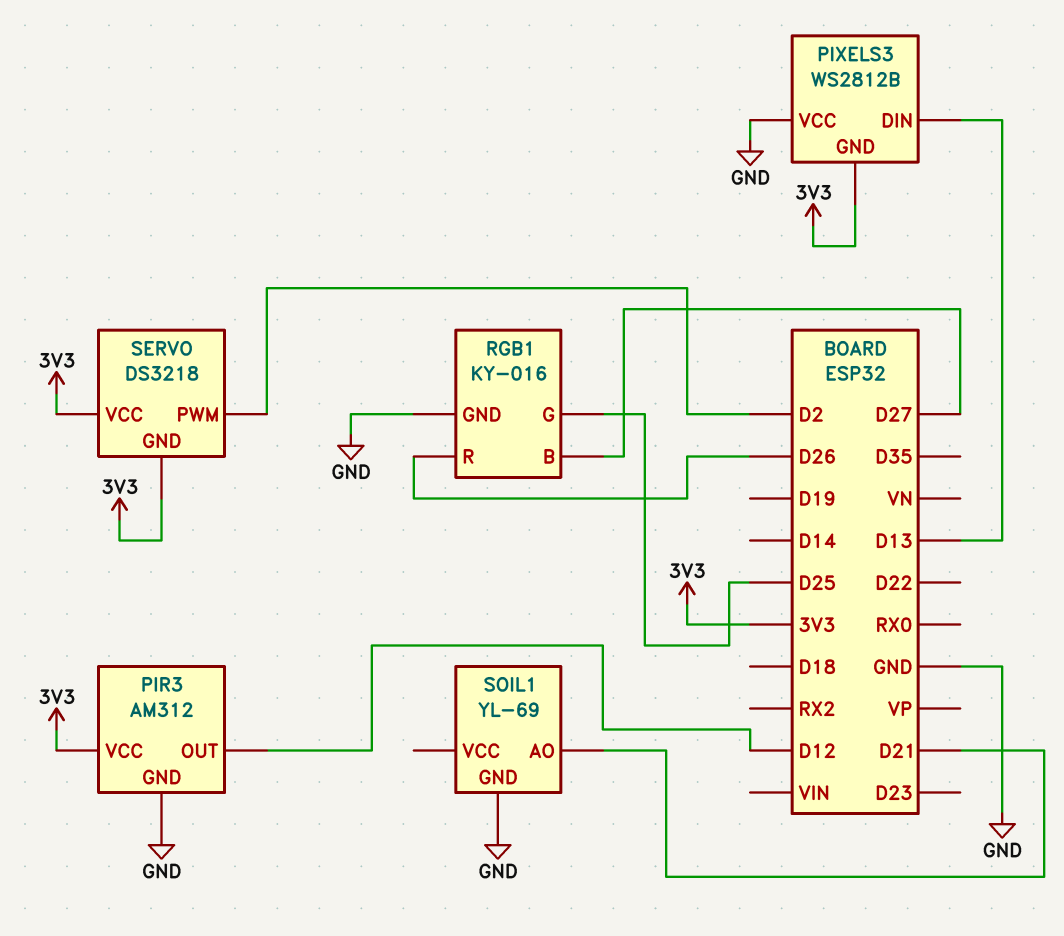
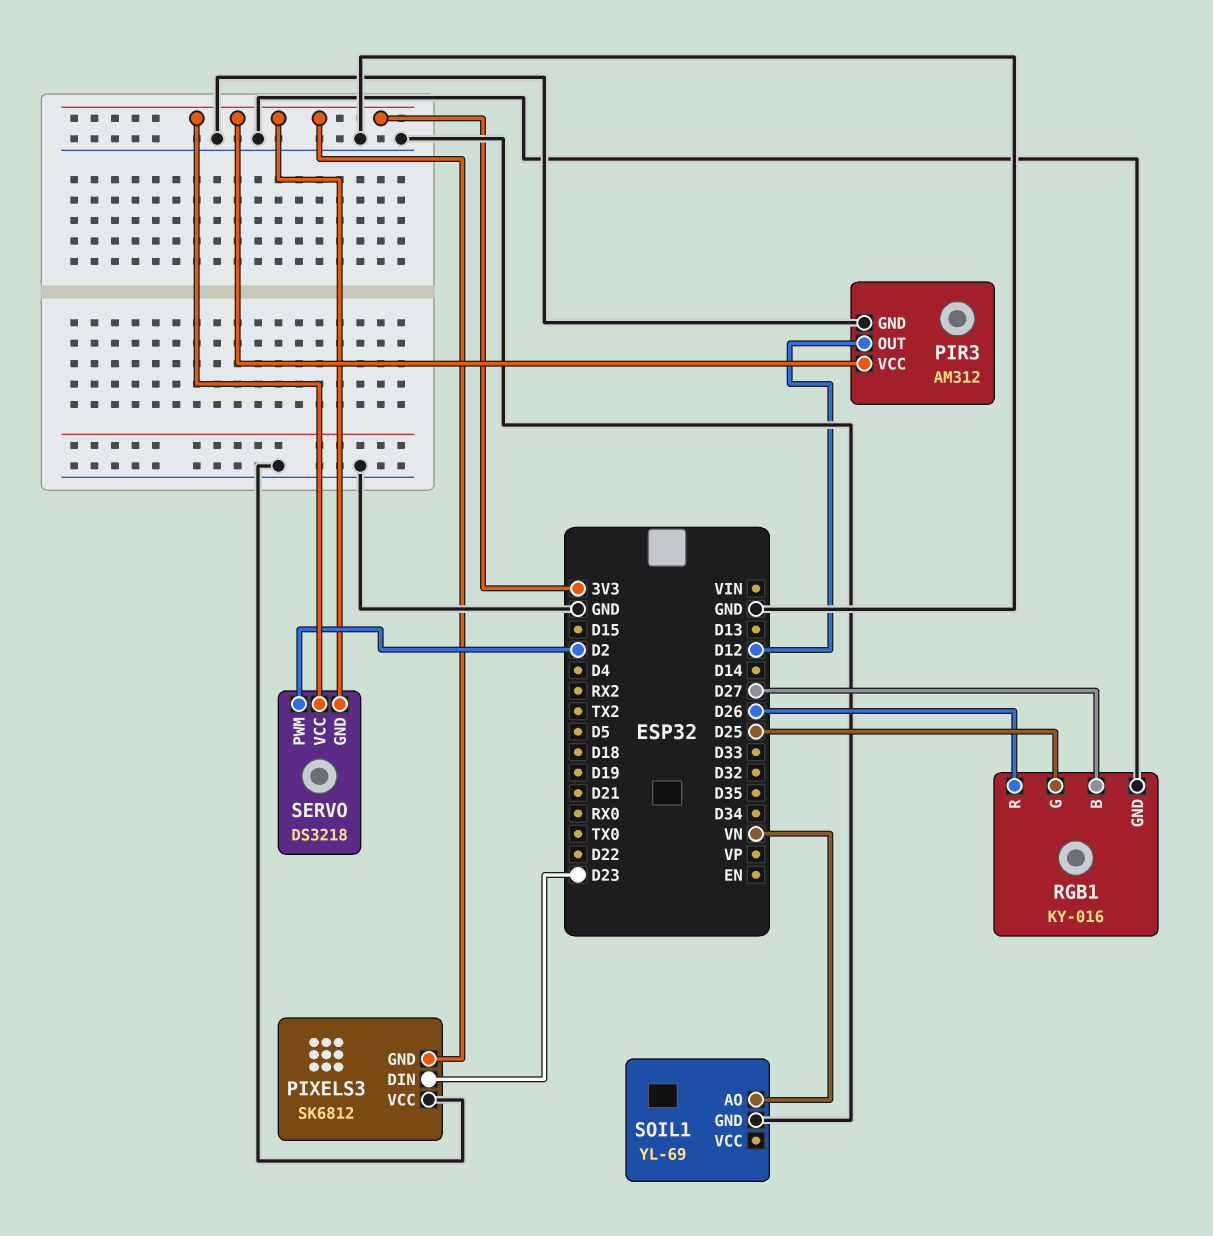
PIXELS3: WS2812B -> SK6812
PIXELS3 pin DIN: D13 -> D23
SOIL1 pin AO: D21 -> VN

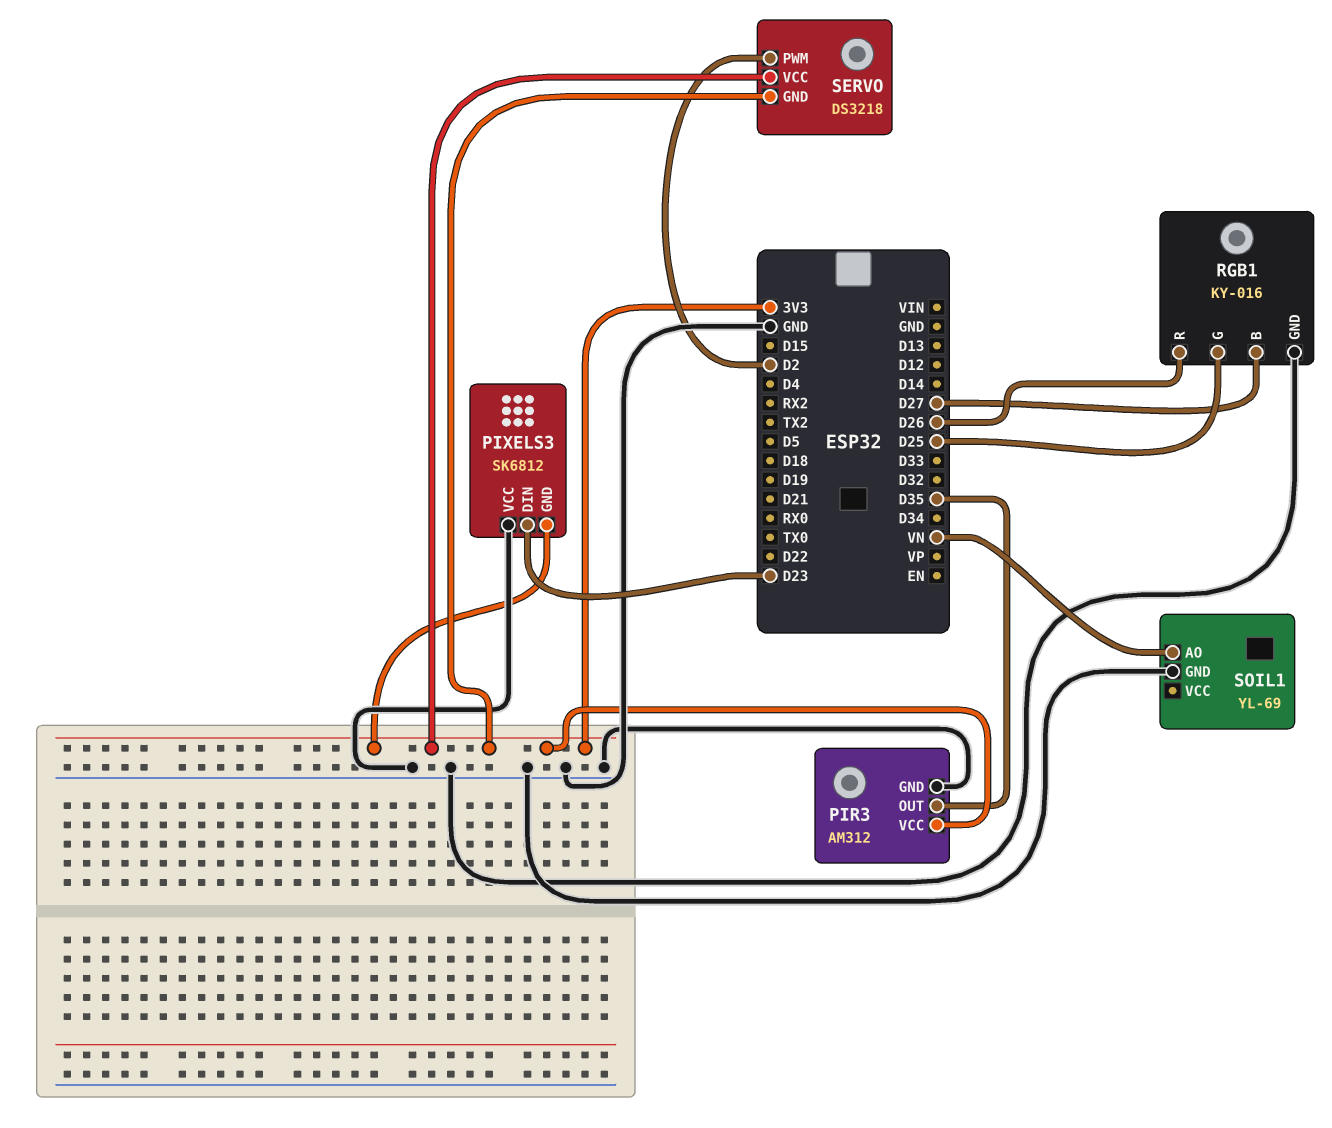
PIR3 pin OUT: D12 -> D35

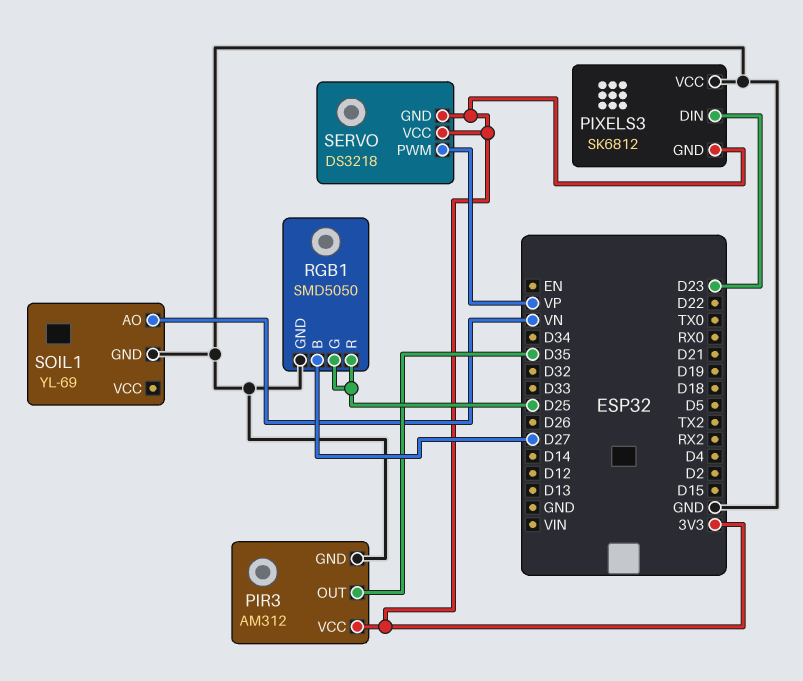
RGB1: KY-016 -> SMD5050
RGB1 pin R: D26 -> D25
SERVO pin PWM: D2 -> VP

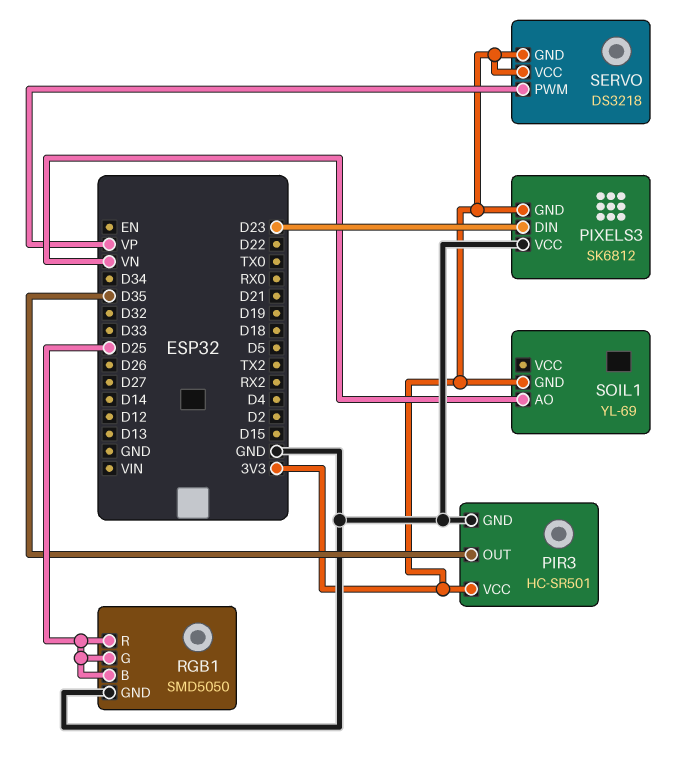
PIR3: AM312 -> HC-SR501
RGB1 pin B: D27 -> D25
SOIL1 pin GND: GND -> 3V3

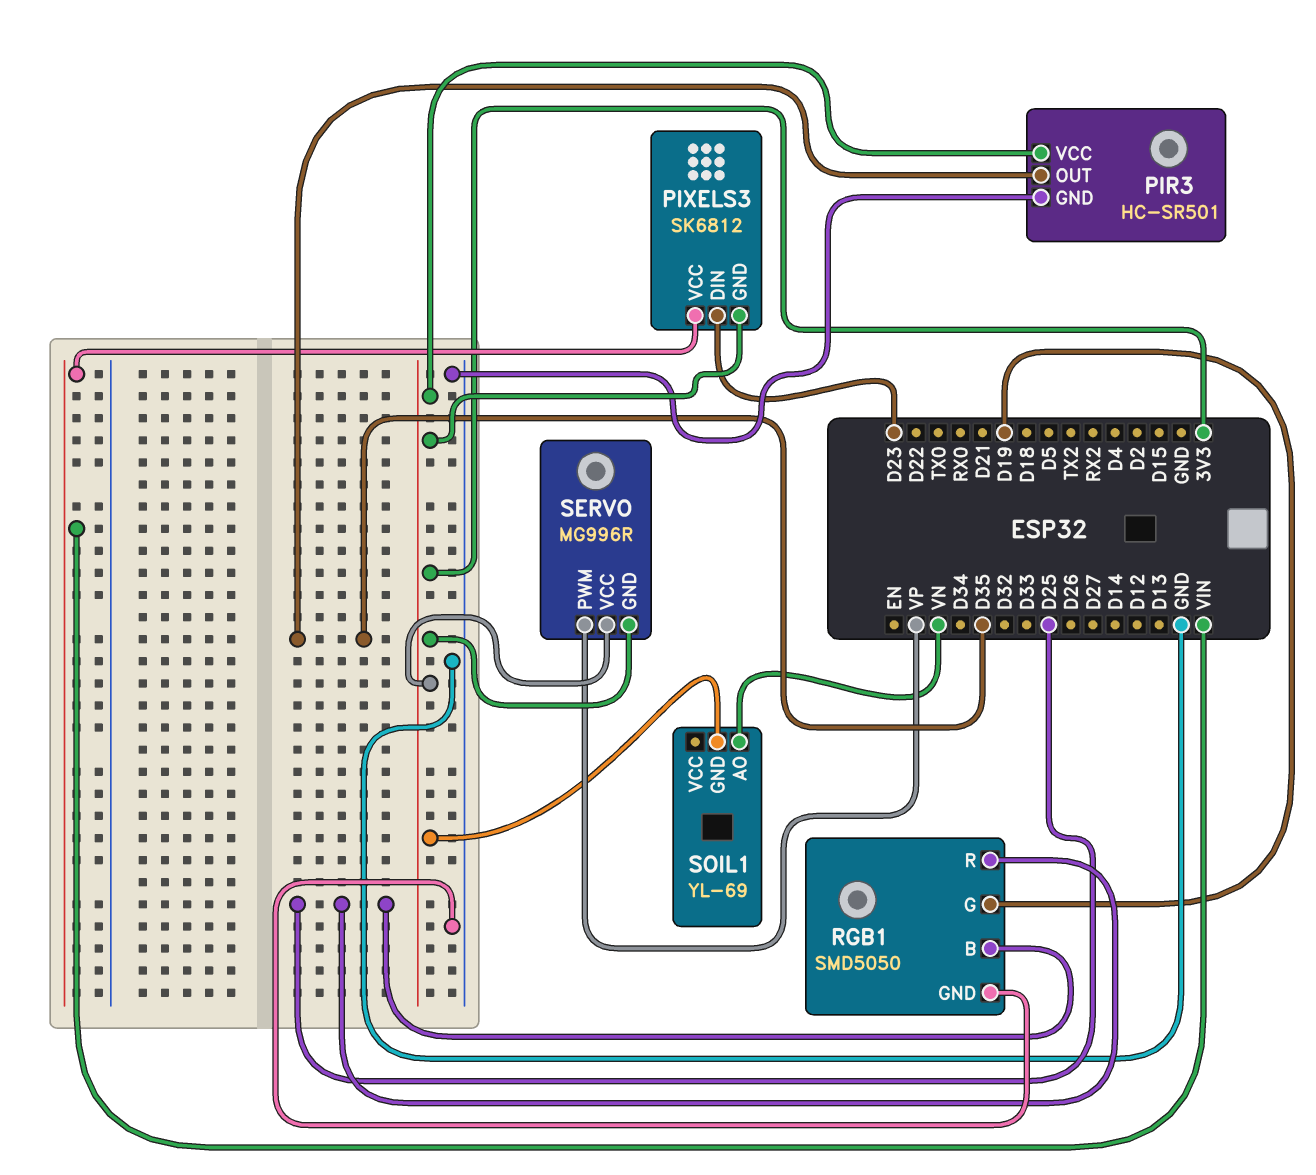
PIXELS3 pin VCC: GND -> VIN
RGB1 pin G: D25 -> D19
SERVO: DS3218 -> MG996R

